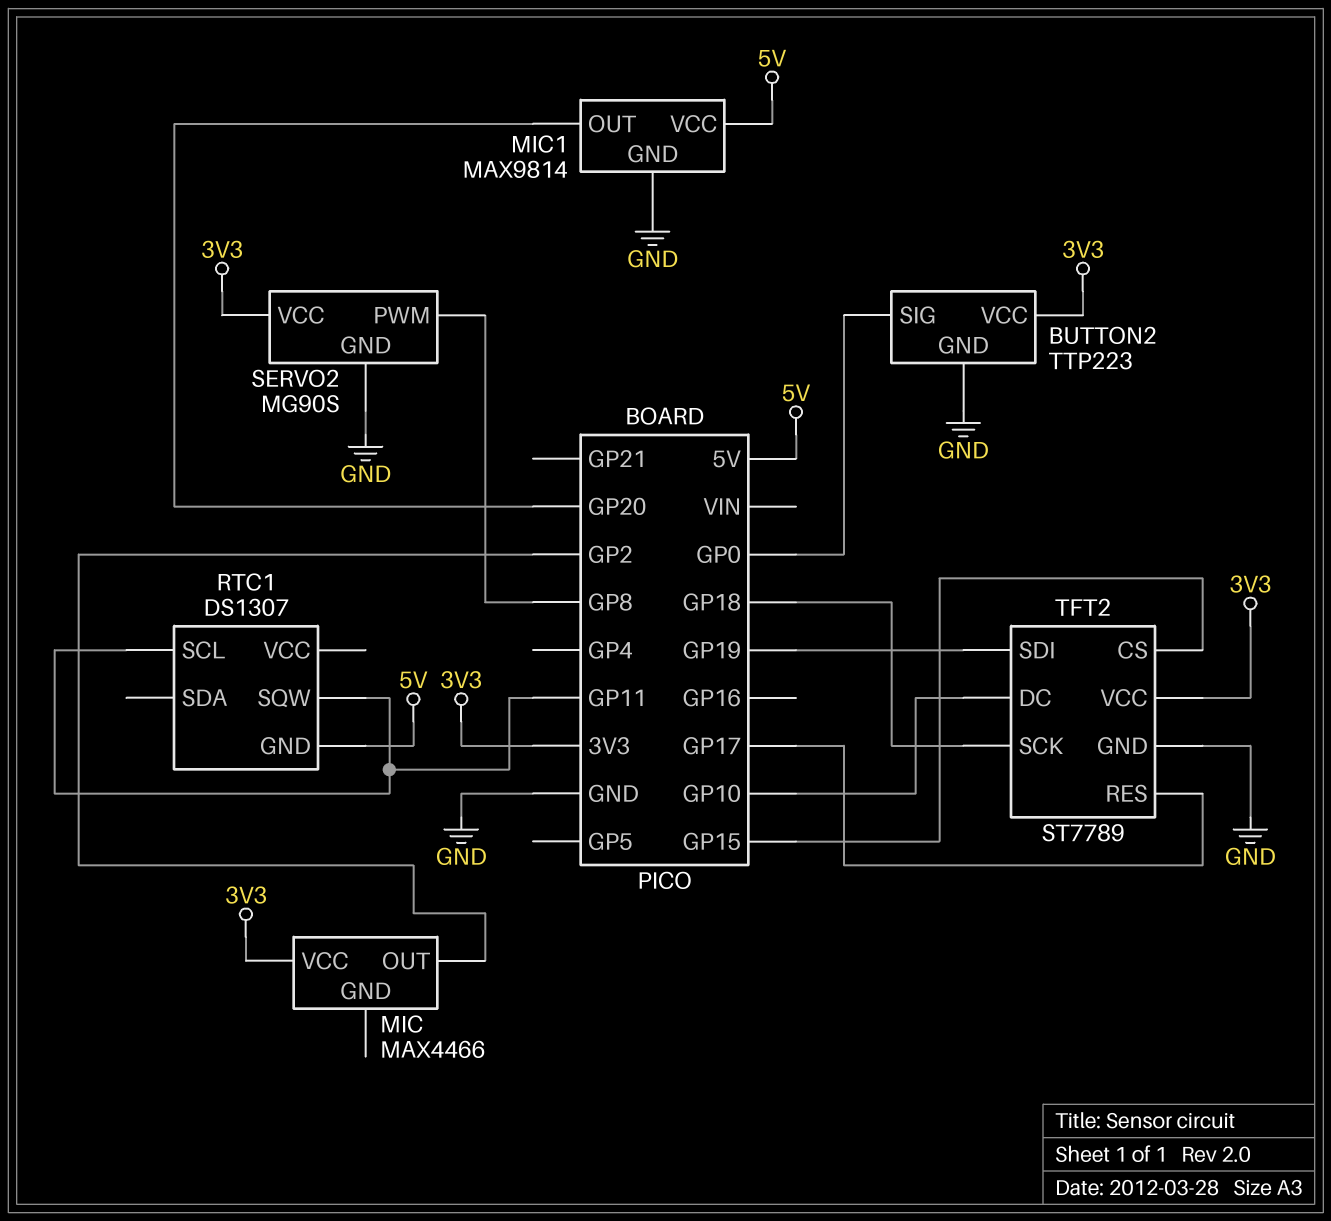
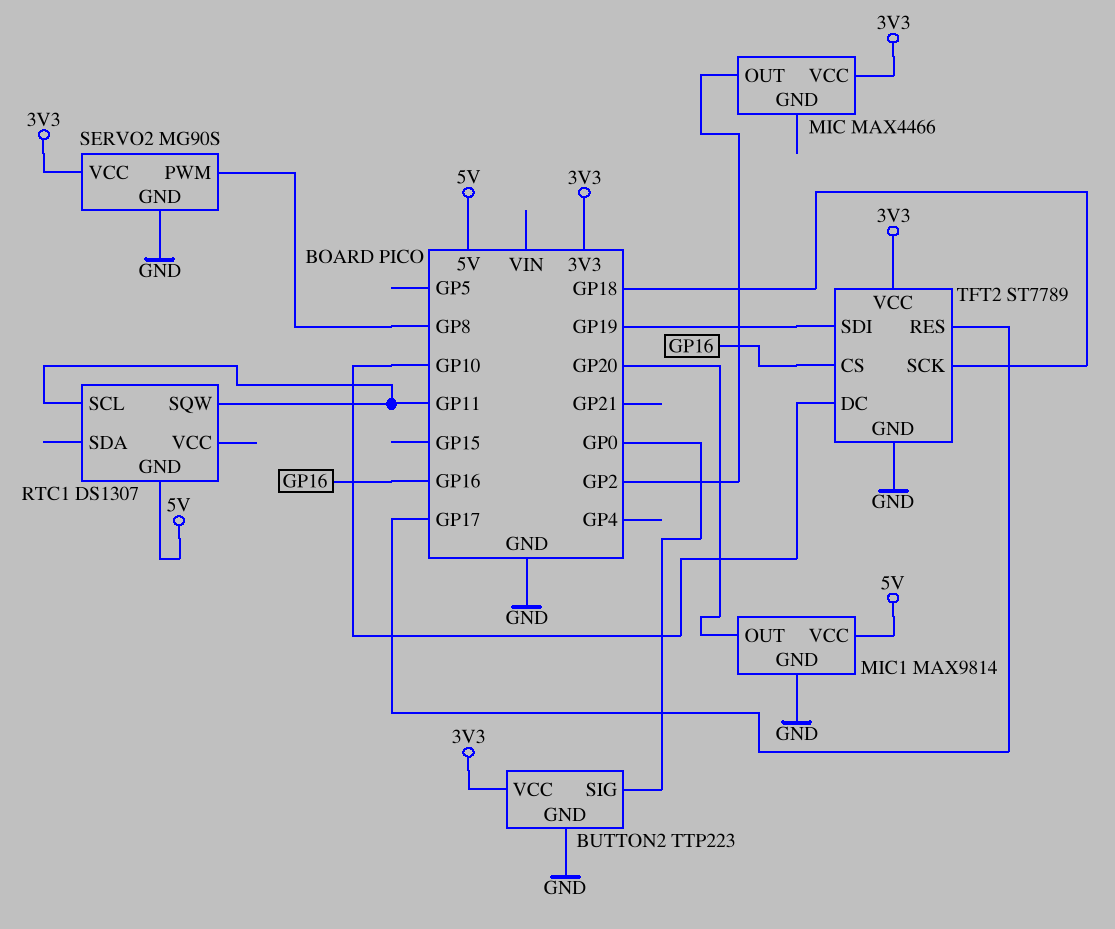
TFT2 pin CS: GP15 -> GP16

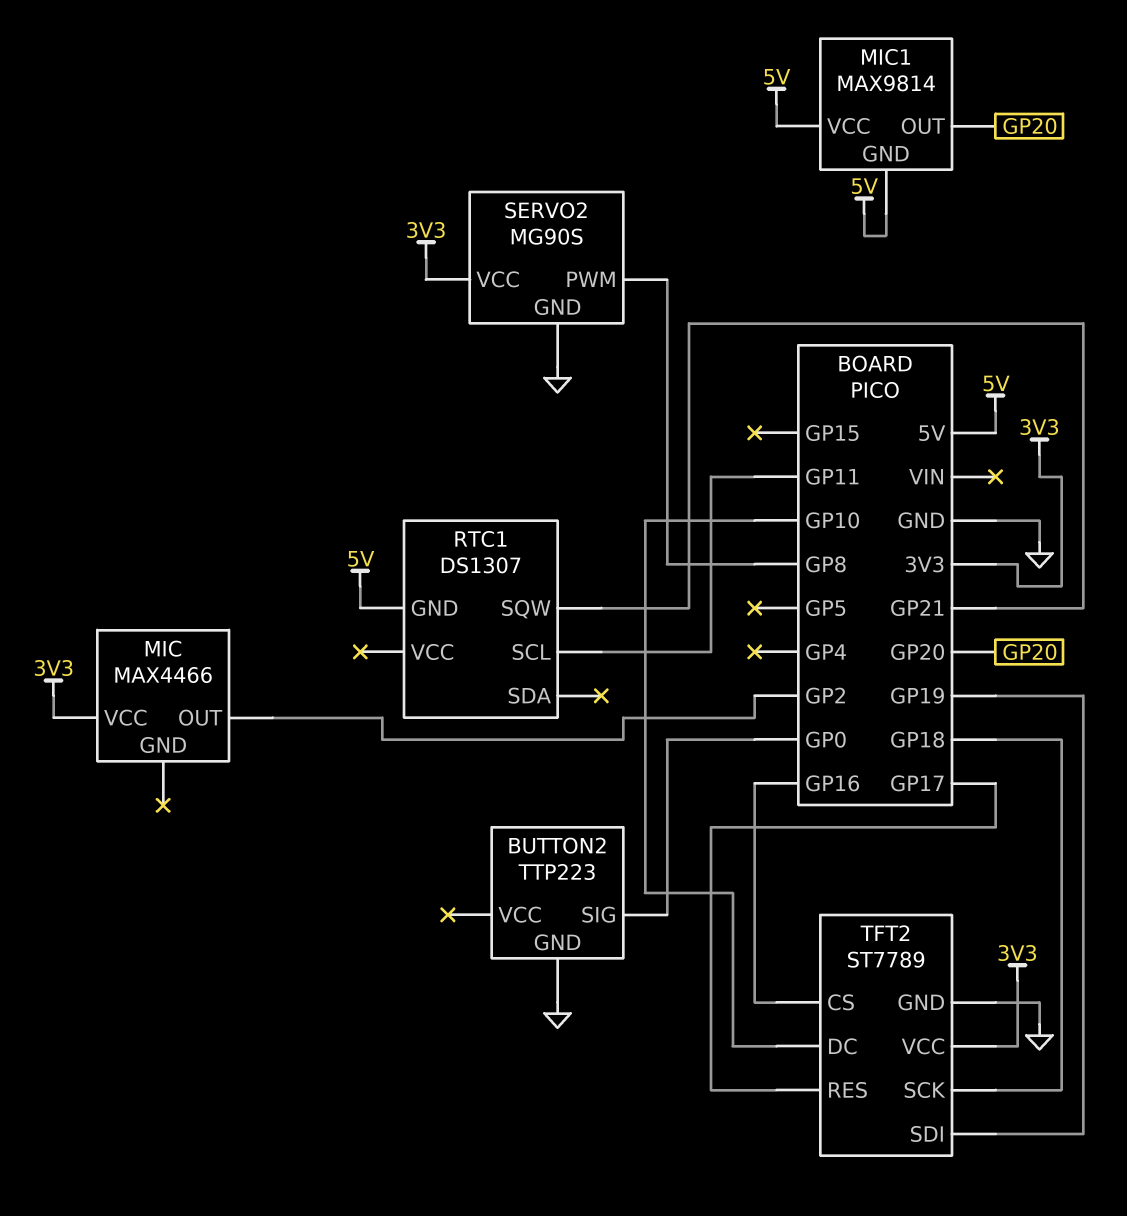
BUTTON2 pin VCC: 3V3 -> none
MIC1 pin GND: GND -> 5V
RTC1 pin SQW: GP11 -> GP21

